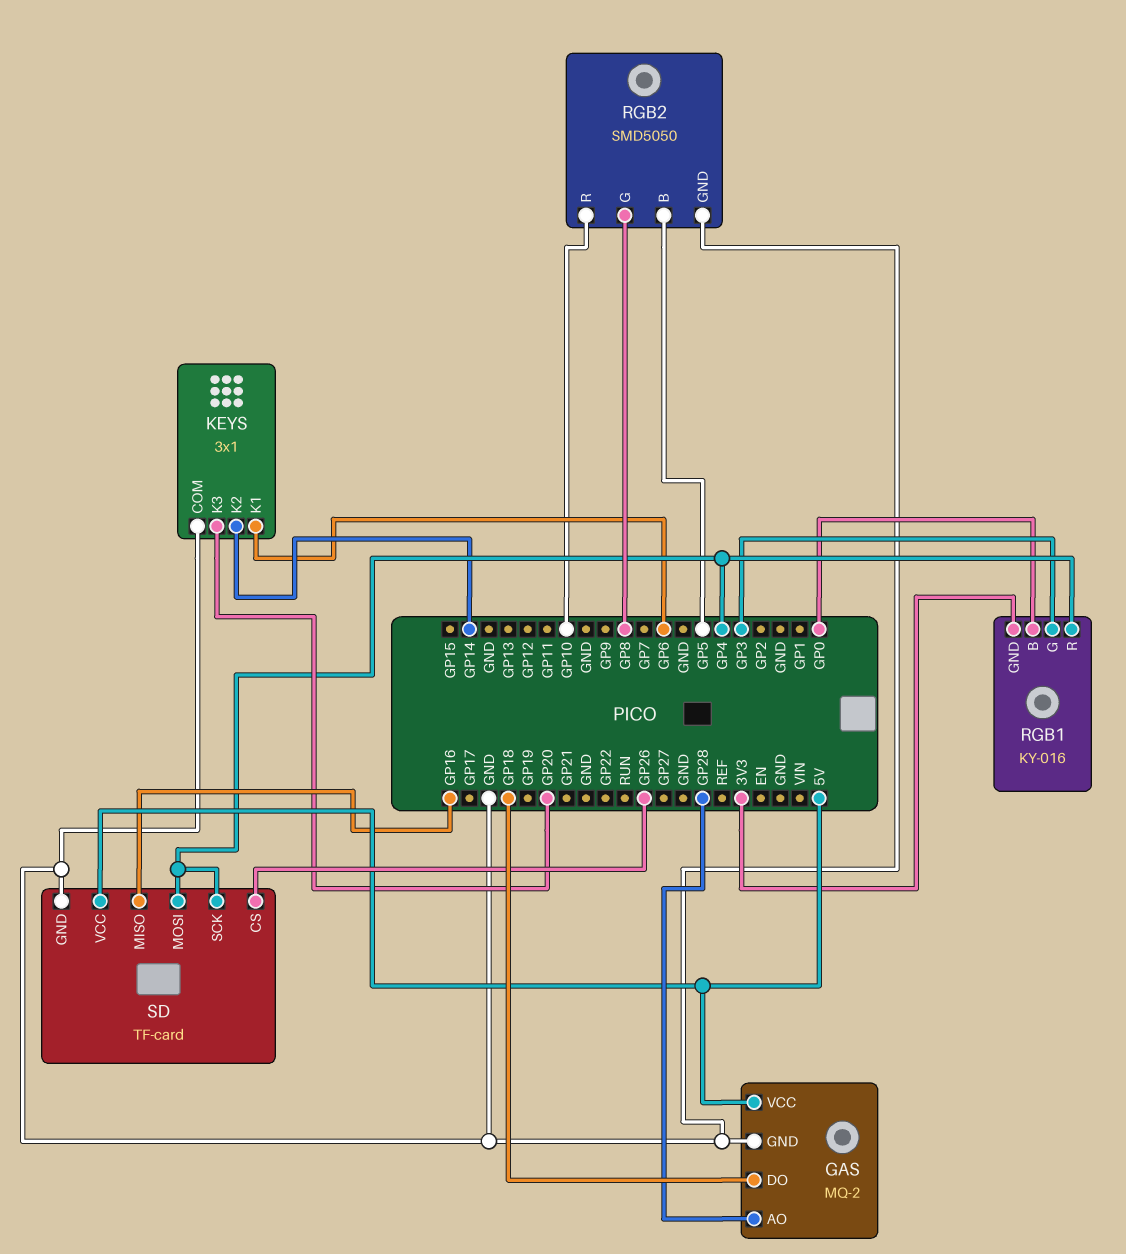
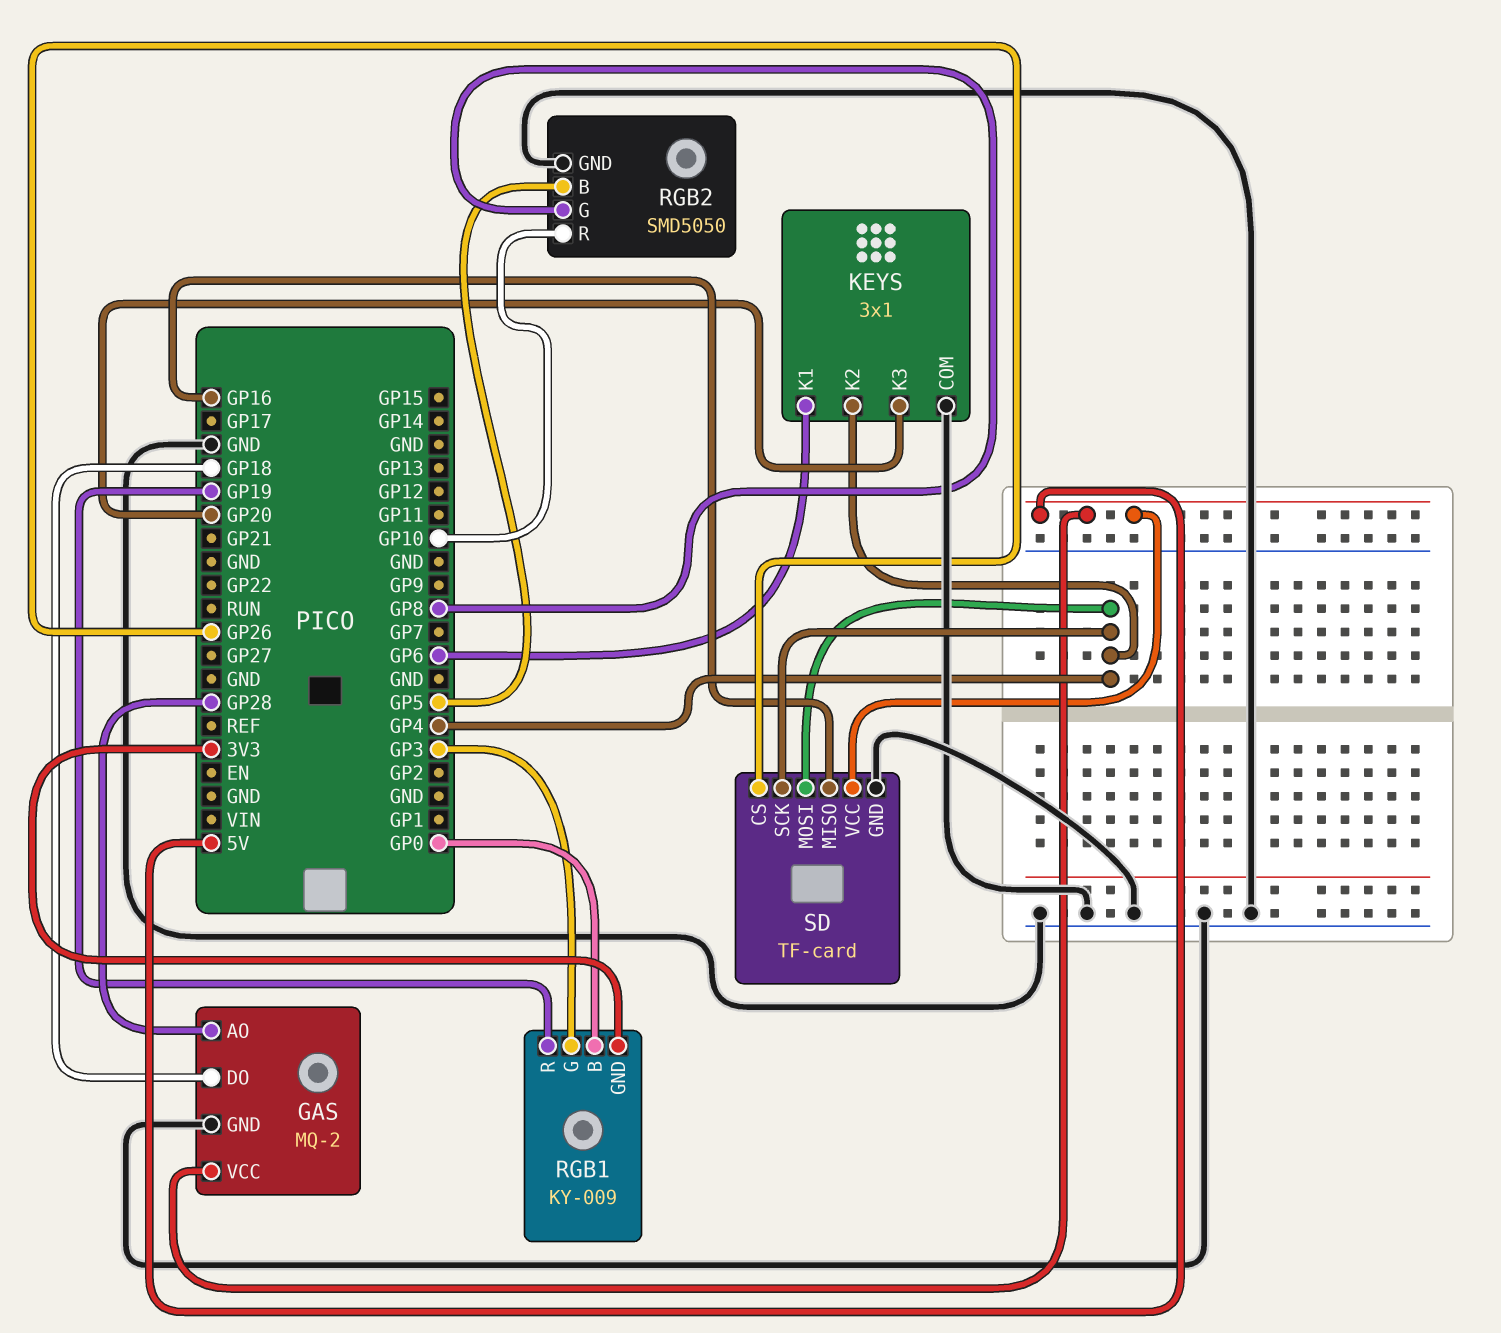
KEYS pin K2: GP14 -> GP4
RGB1: KY-016 -> KY-009
RGB1 pin R: GP4 -> GP19

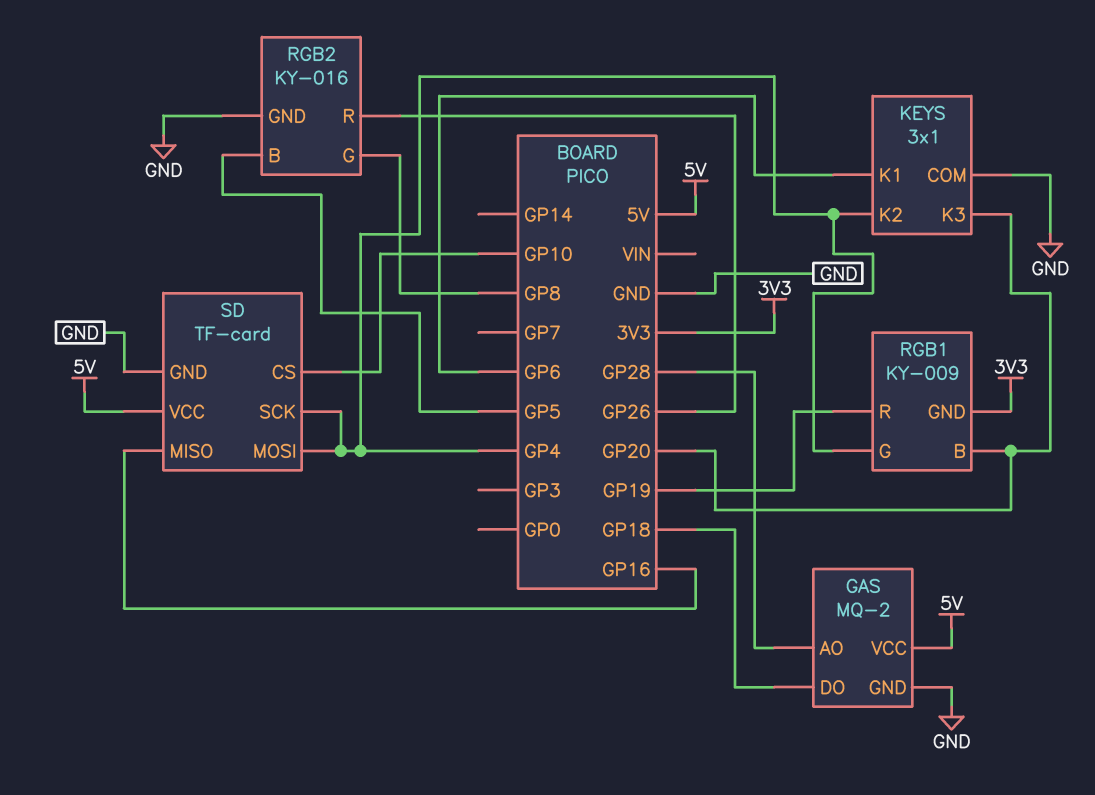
RGB1 pin B: GP0 -> GP20
RGB1 pin G: GP3 -> GP4
RGB2: SMD5050 -> KY-016
RGB2 pin R: GP10 -> GP26
SD pin CS: GP26 -> GP10

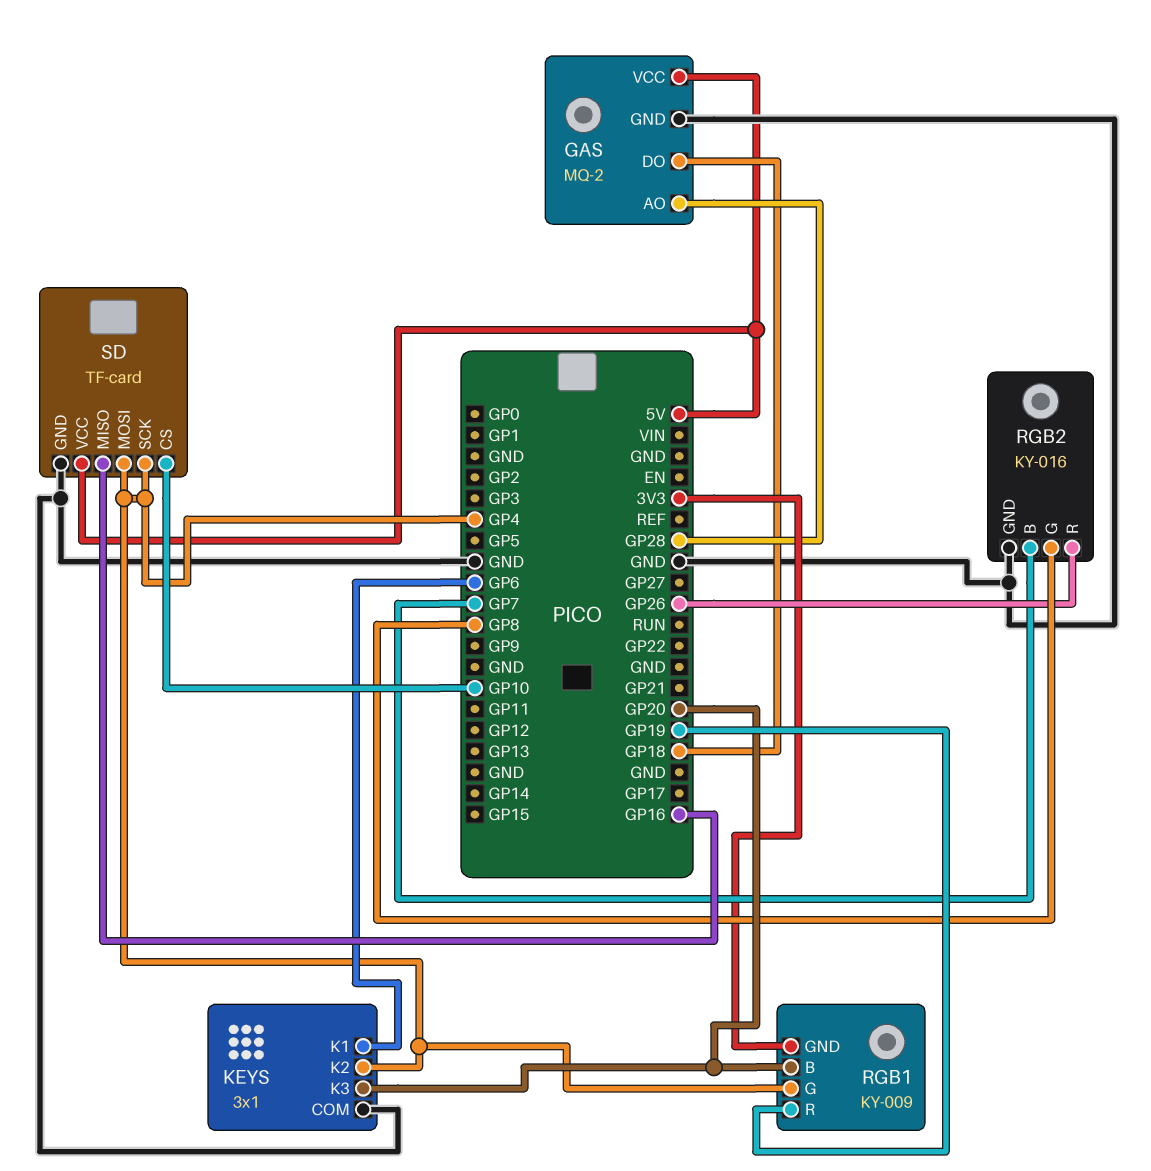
RGB2 pin B: GP5 -> GP7

